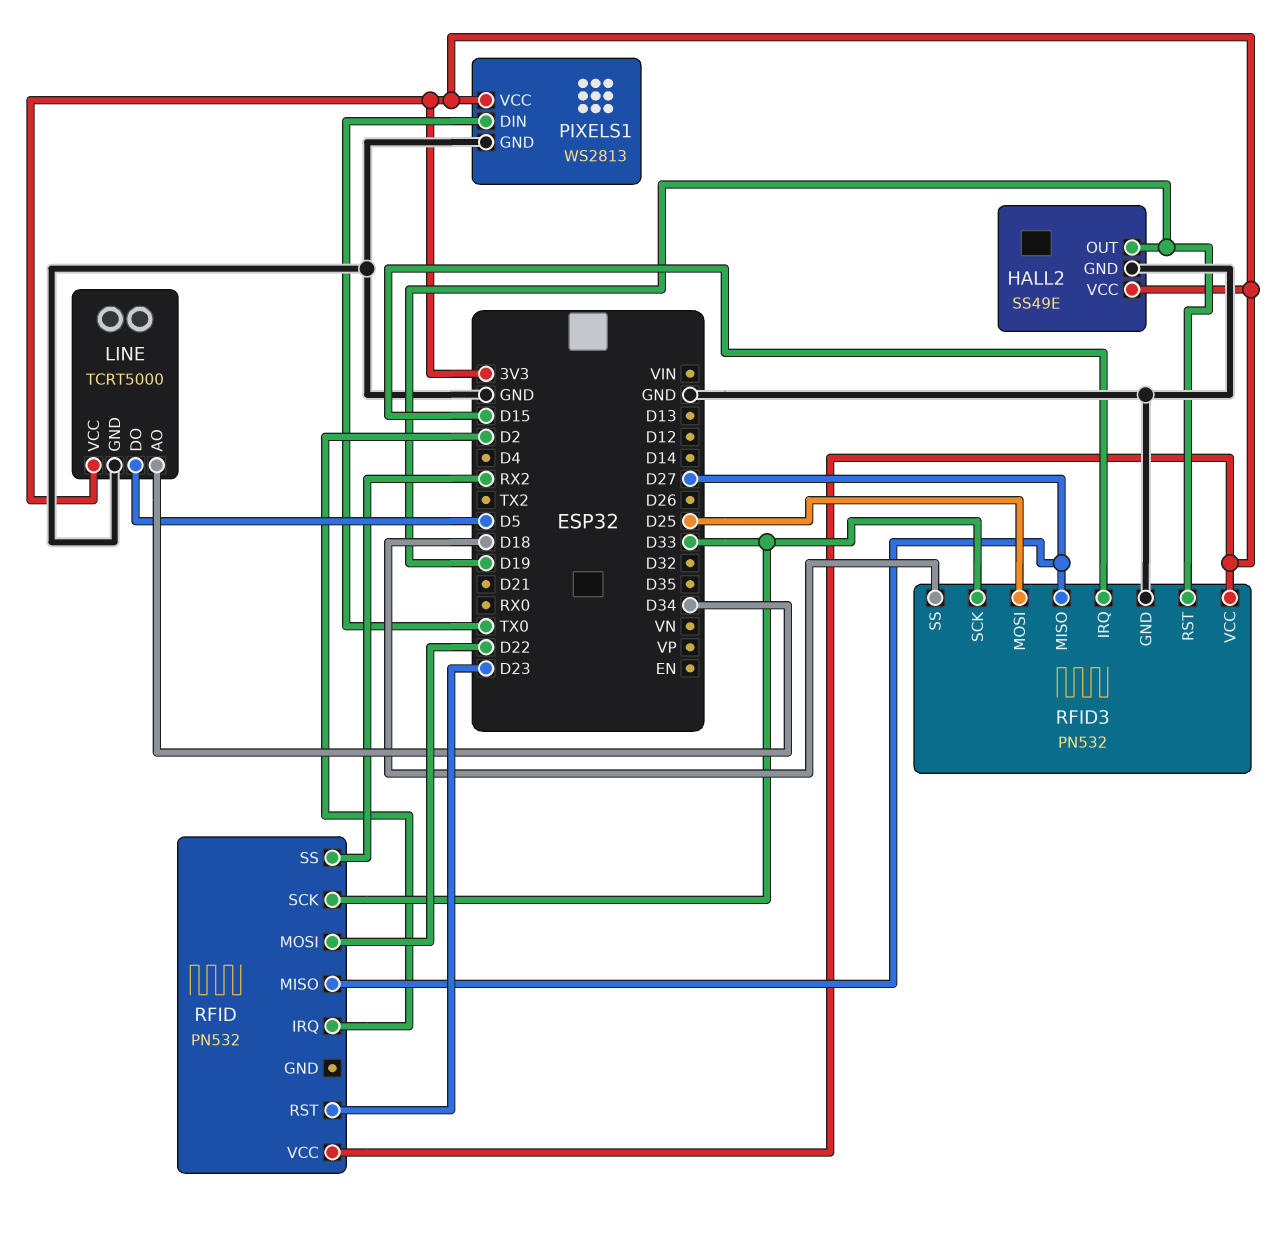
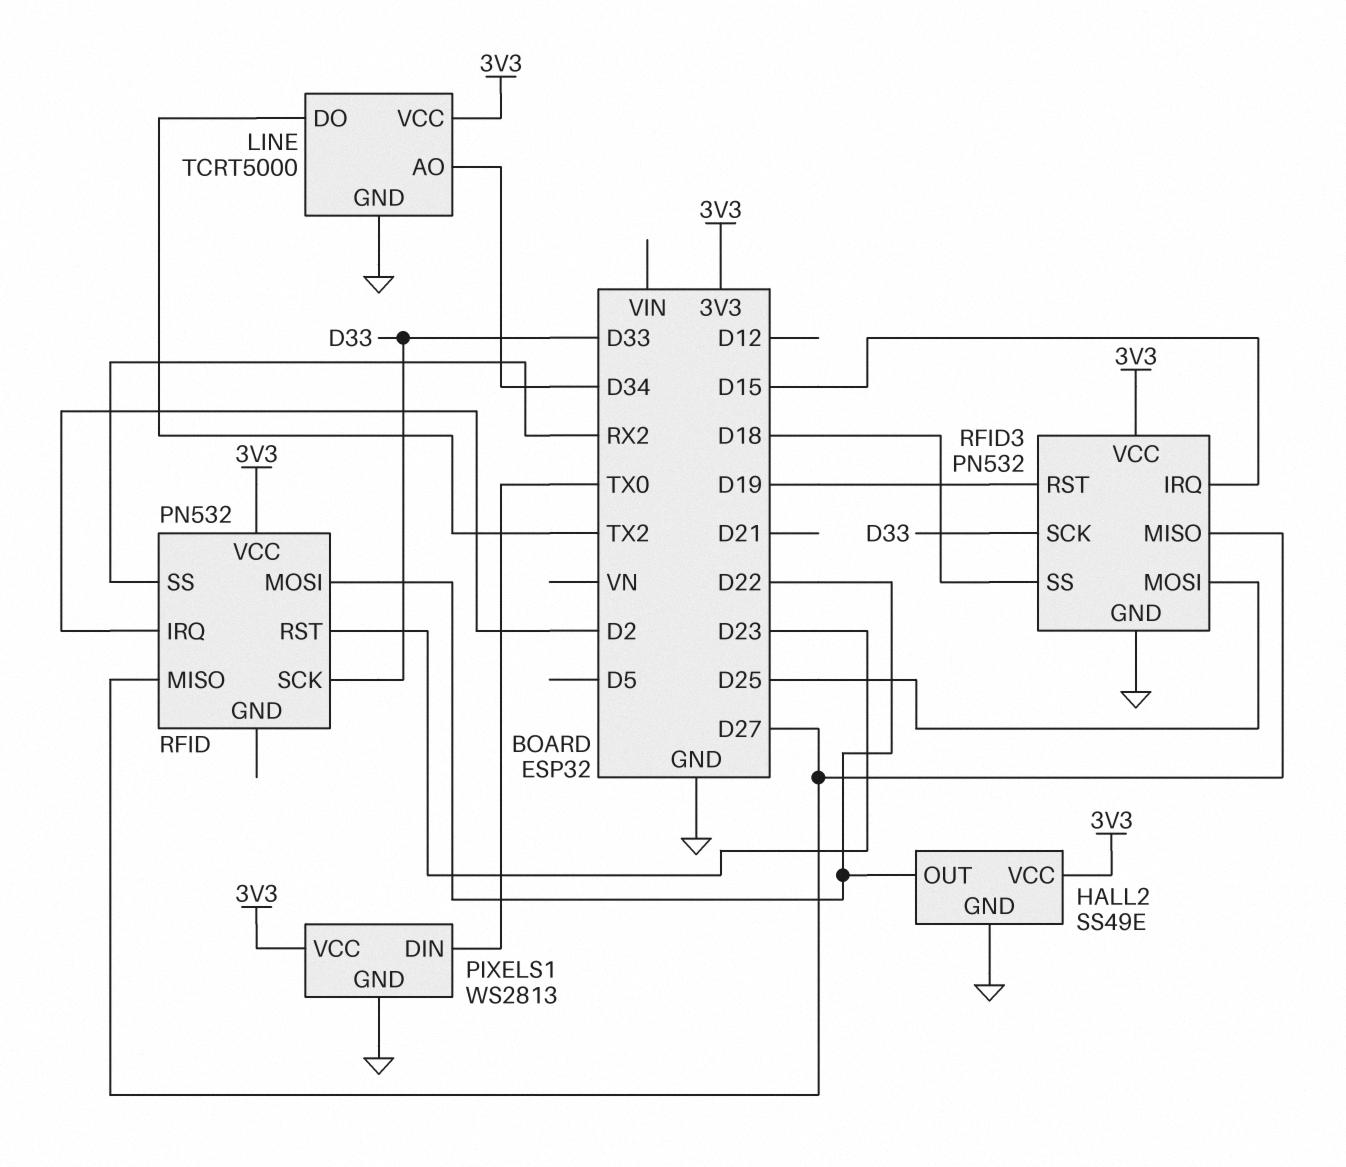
HALL2 pin OUT: D19 -> D22
LINE pin DO: D5 -> TX2

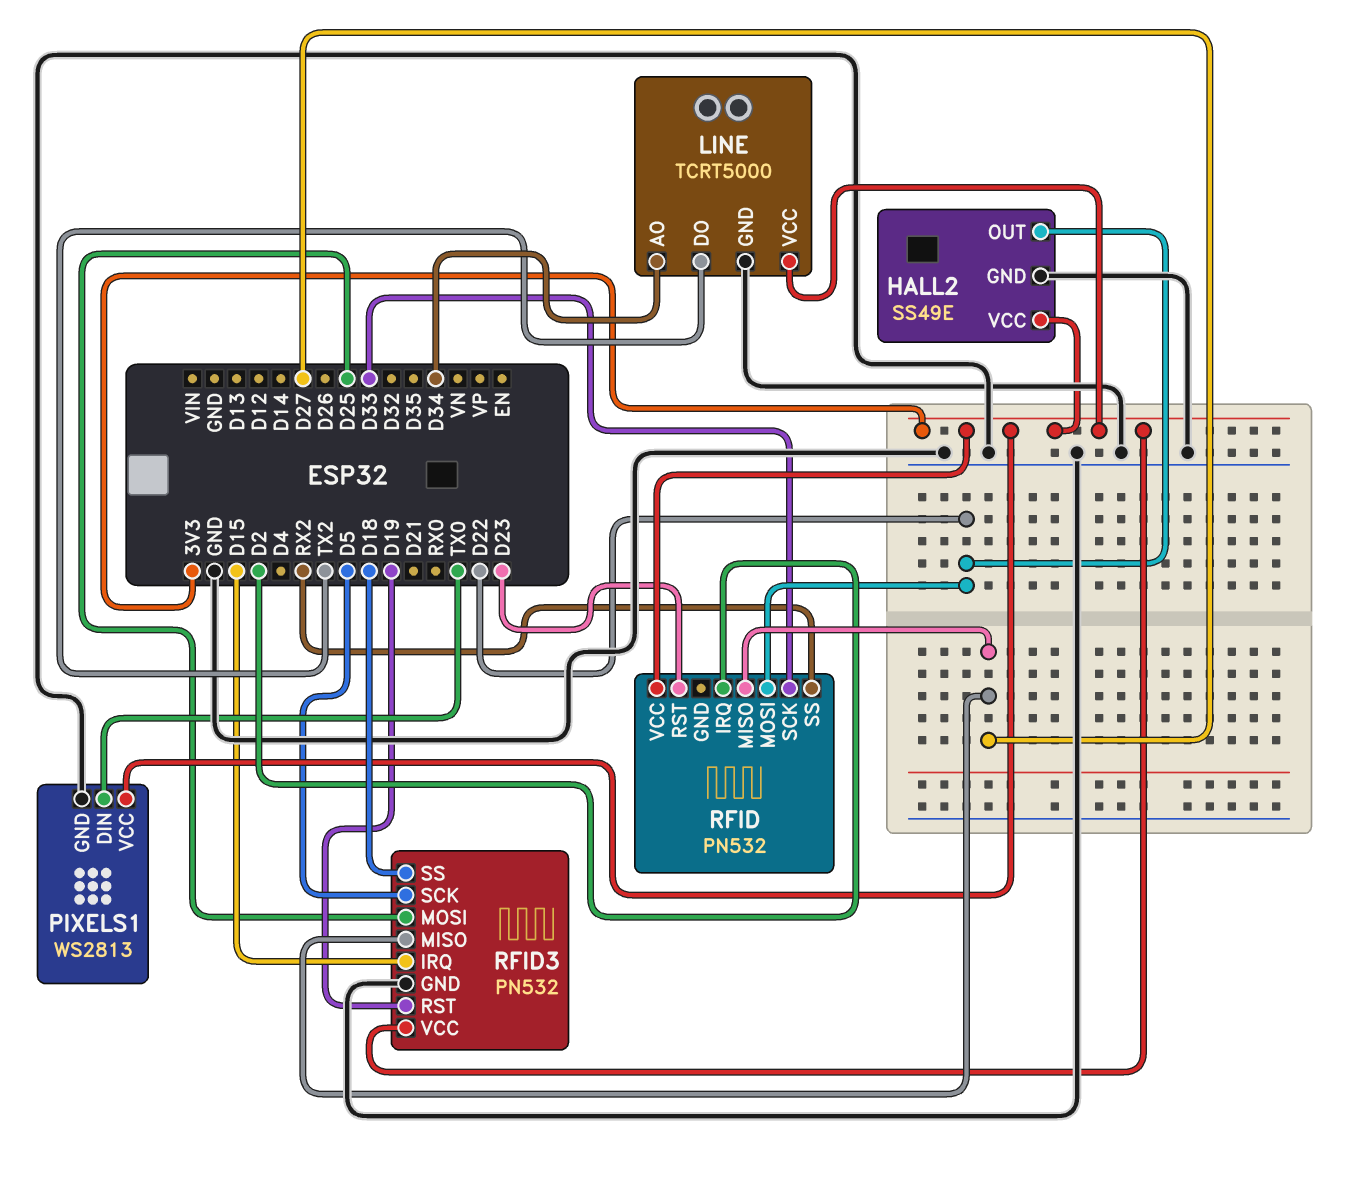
RFID3 pin SCK: D33 -> D5

